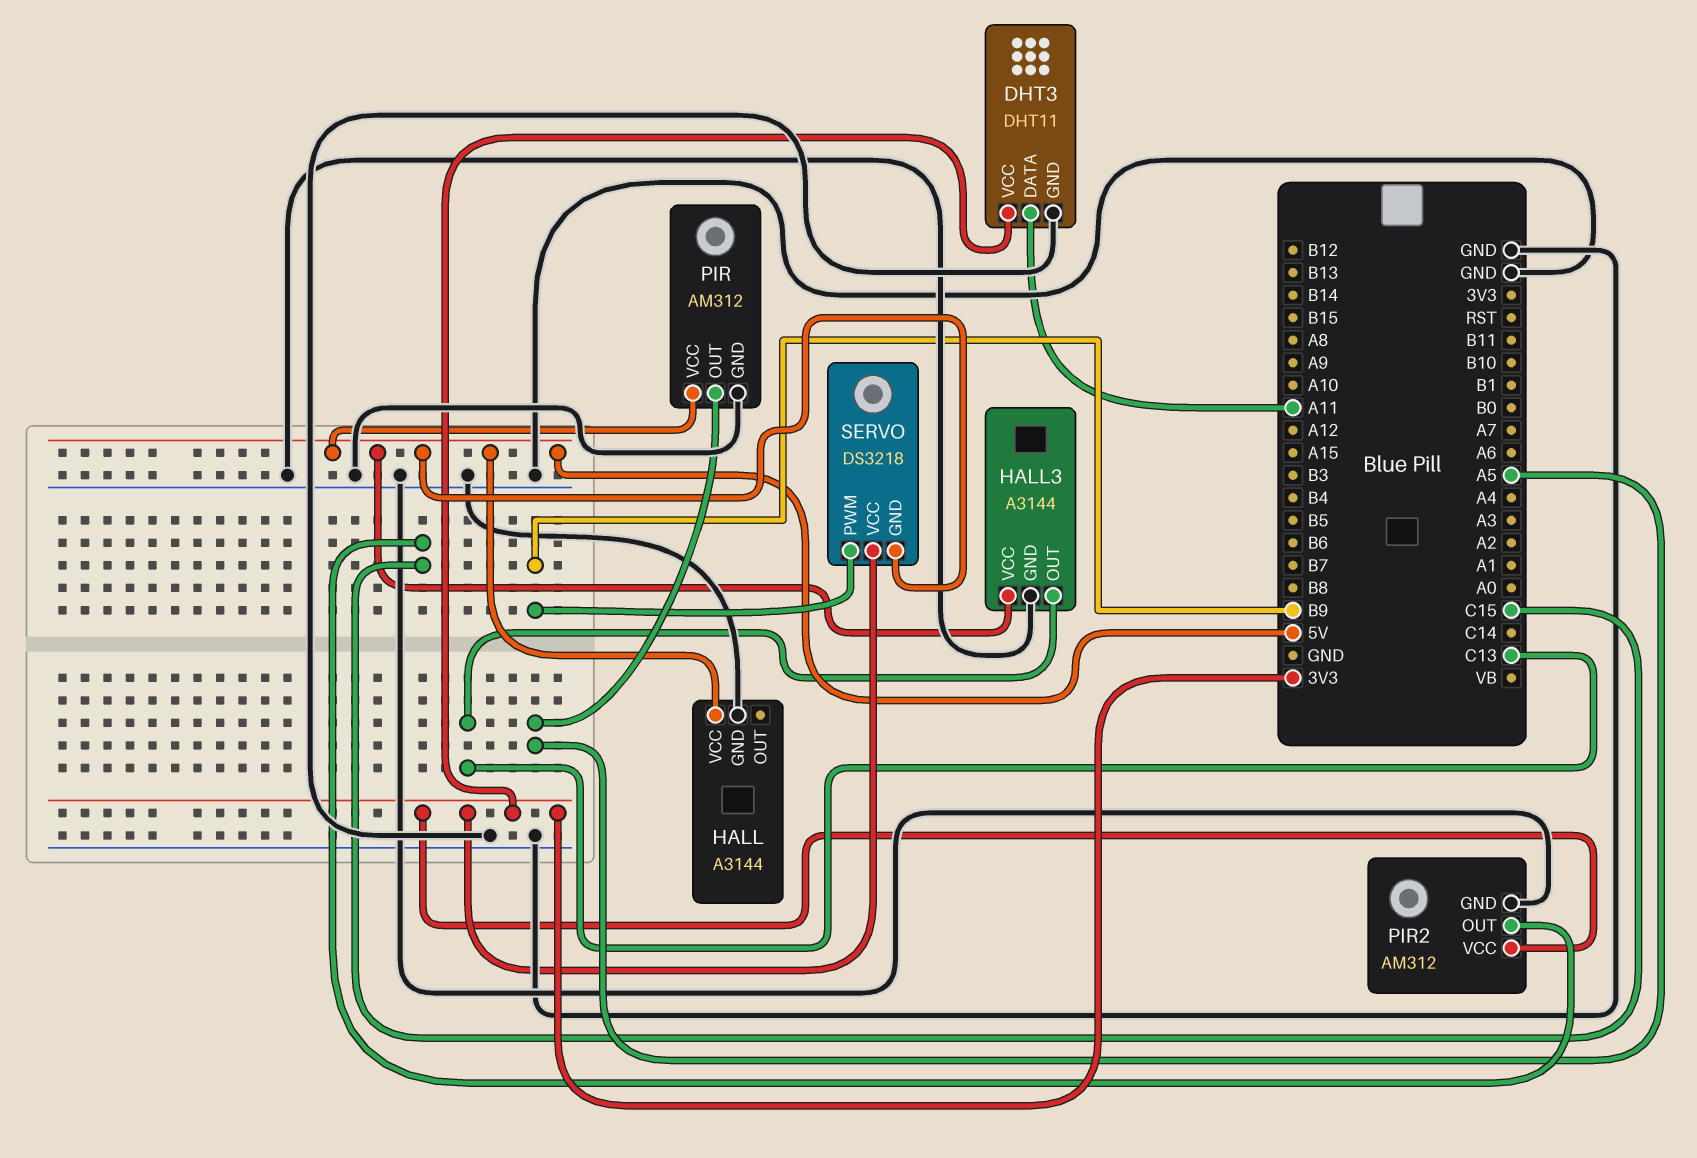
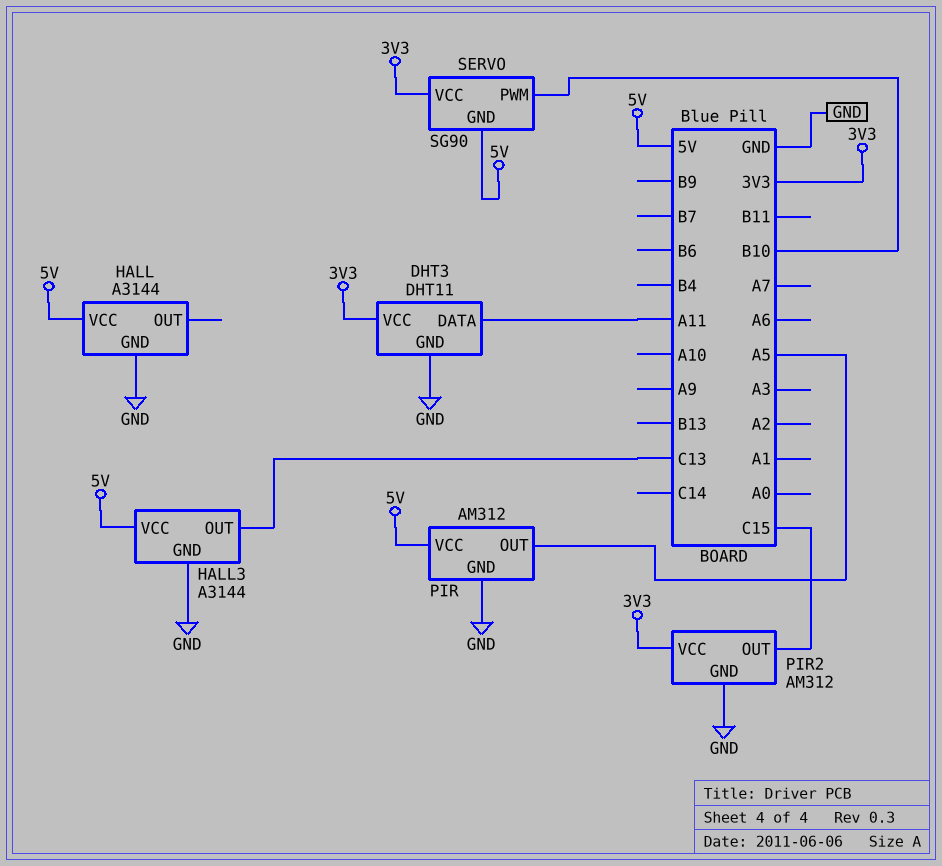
SERVO: DS3218 -> SG90
SERVO pin PWM: B9 -> B10

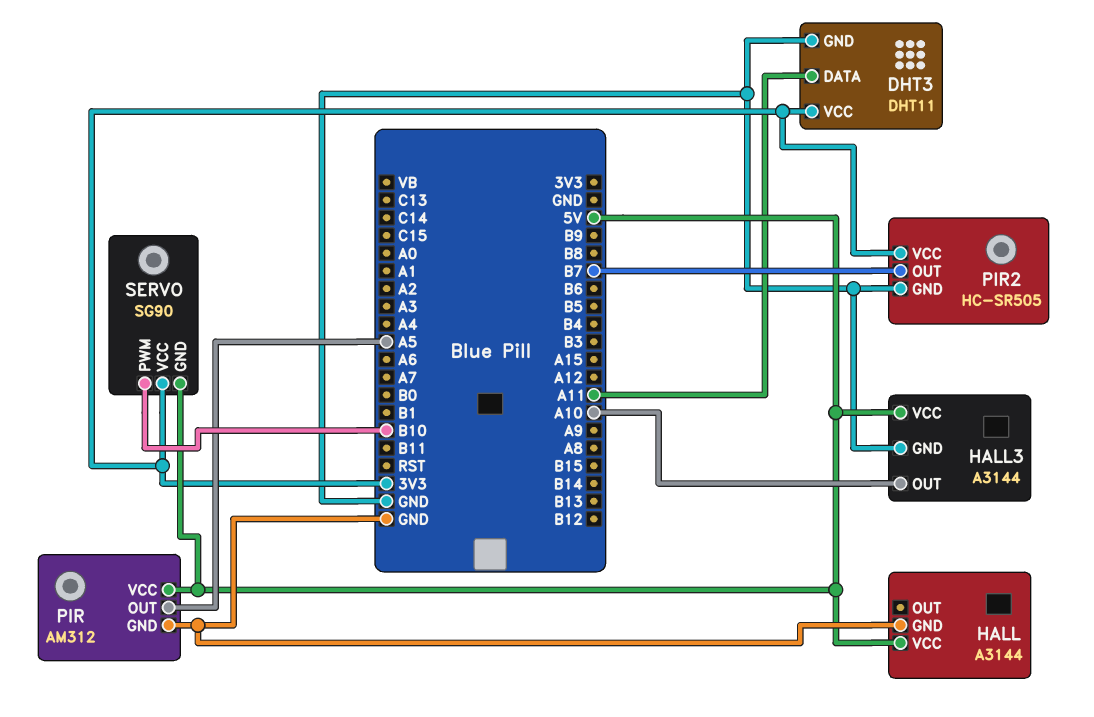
HALL3 pin OUT: C13 -> A10
PIR2: AM312 -> HC-SR505
PIR2 pin OUT: C15 -> B7

